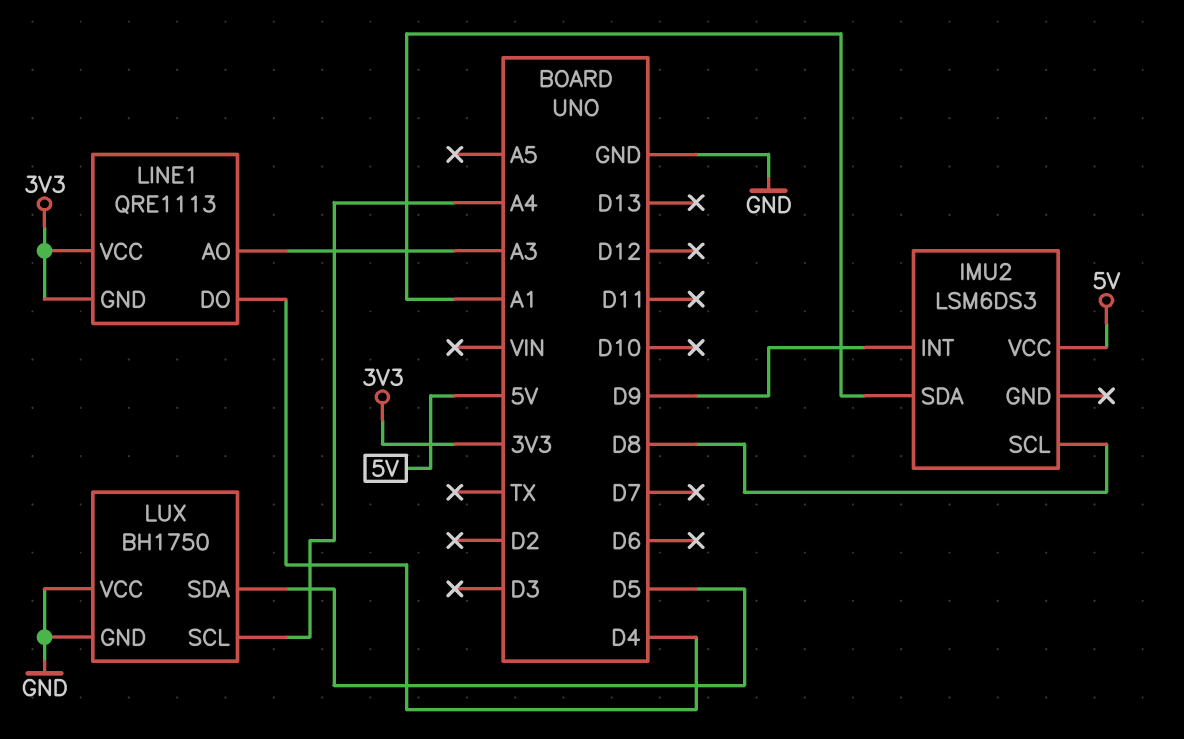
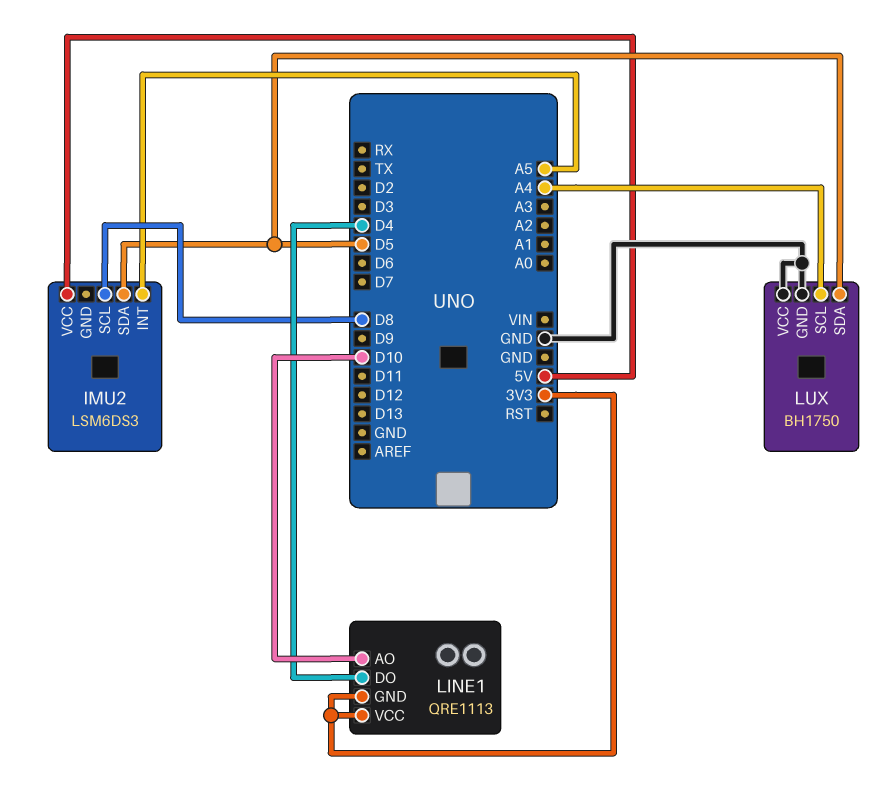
IMU2 pin INT: D9 -> A5
IMU2 pin SDA: A1 -> D5
LINE1 pin AO: A3 -> D10

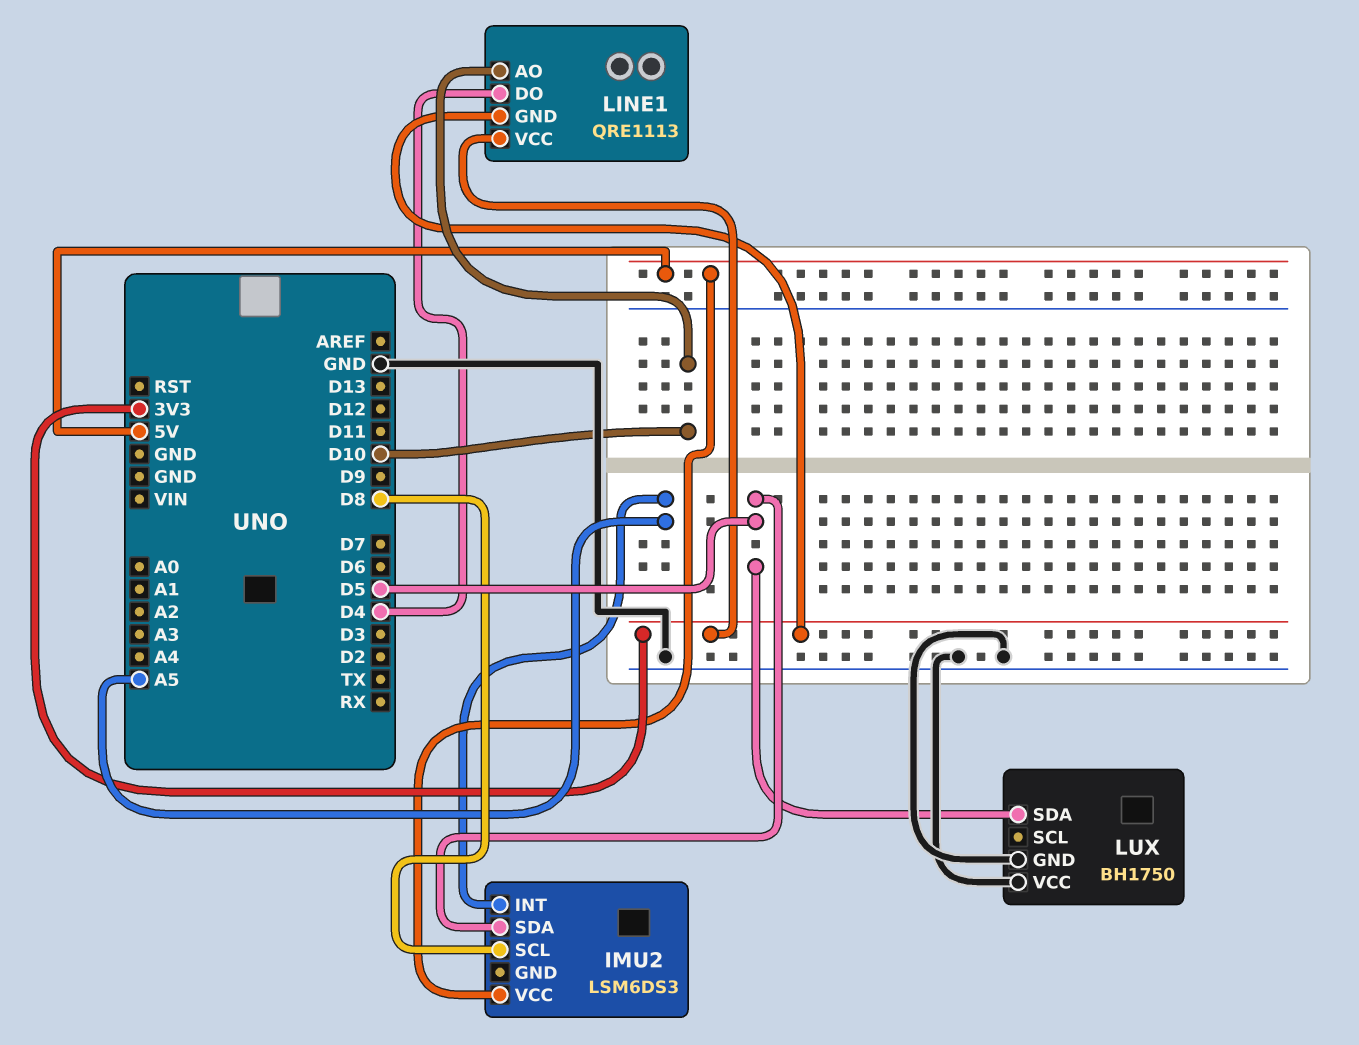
LUX pin SCL: A4 -> none

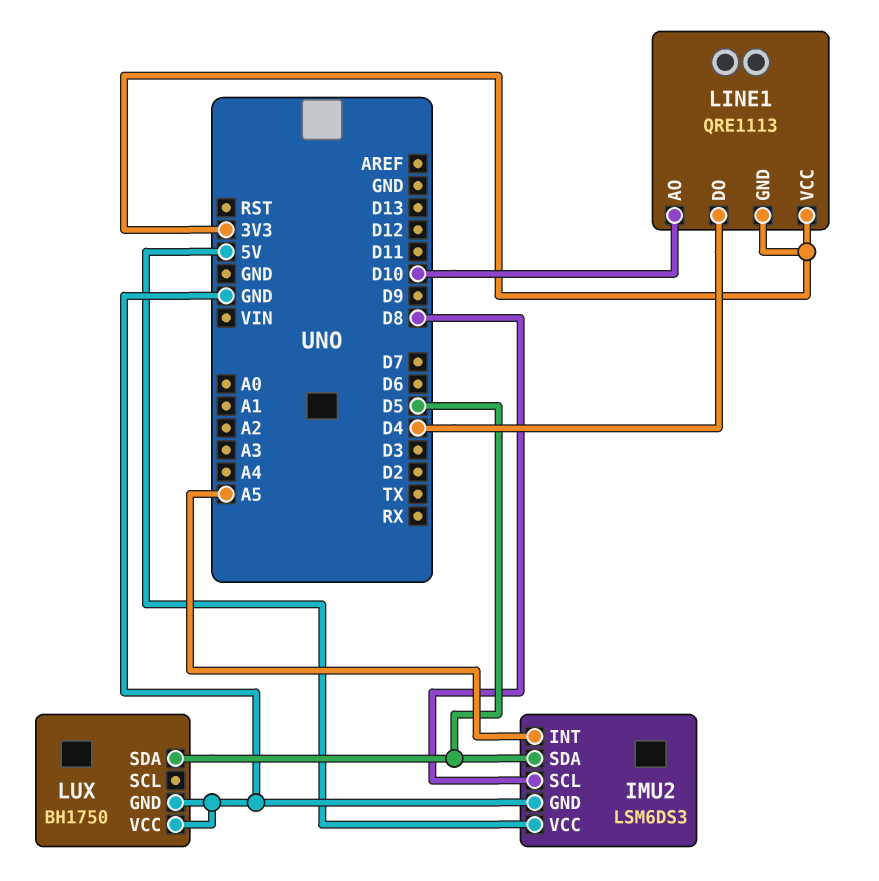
IMU2 pin GND: none -> GND

